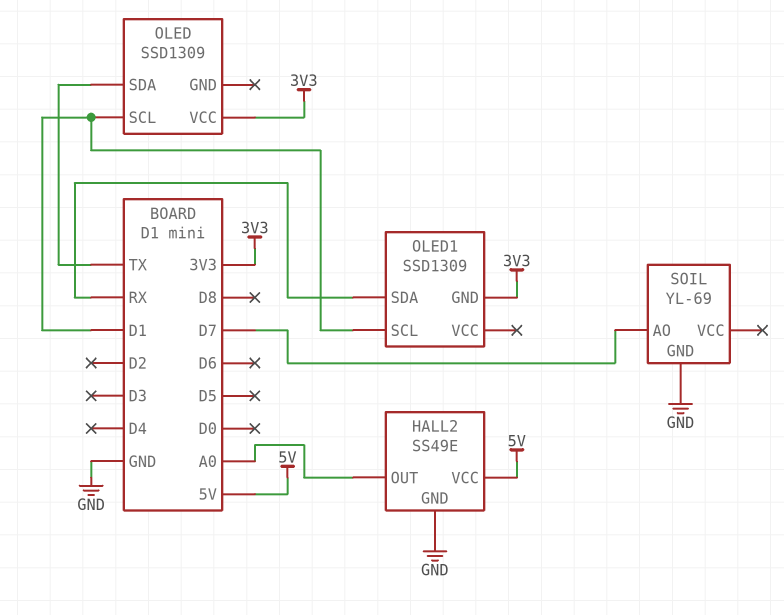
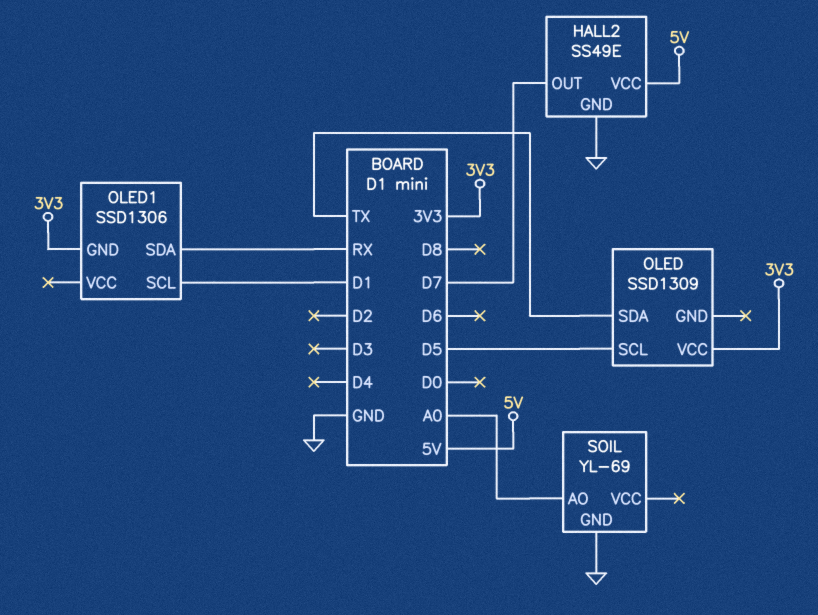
HALL2 pin OUT: A0 -> D7
OLED pin SCL: D1 -> D5
OLED1: SSD1309 -> SSD1306
SOIL pin AO: D7 -> A0

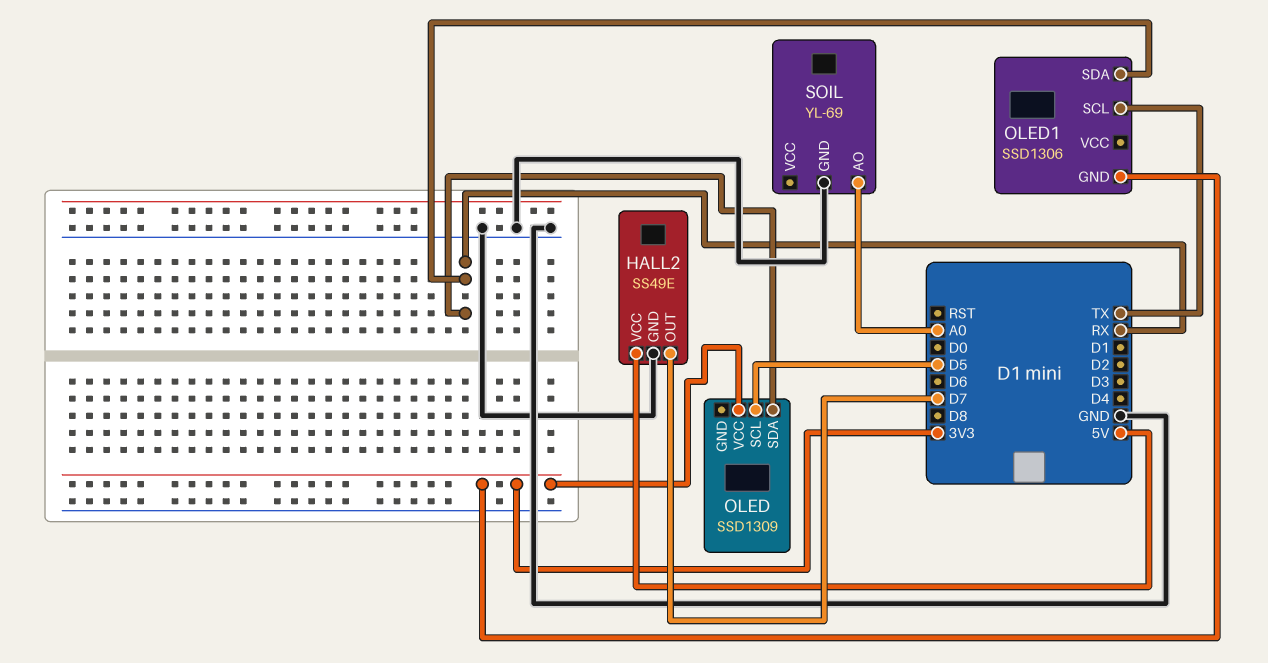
OLED pin SDA: TX -> RX
OLED1 pin SCL: D1 -> TX

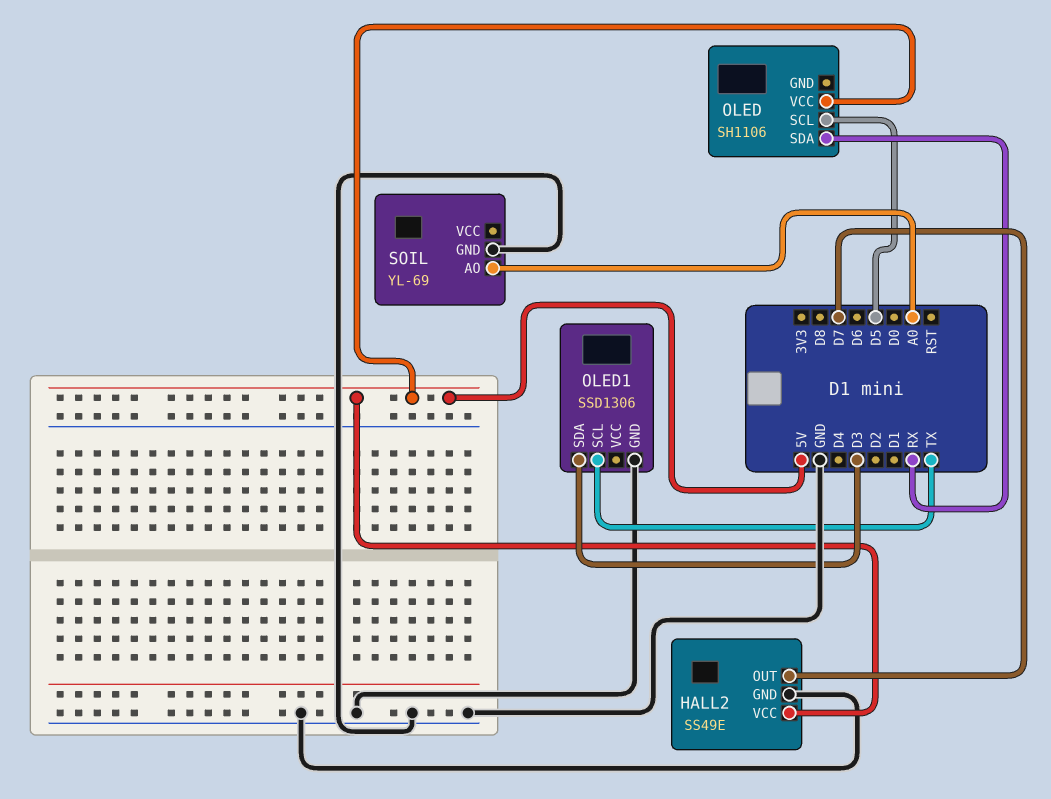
OLED: SSD1309 -> SH1106
OLED pin VCC: 3V3 -> 5V
OLED1 pin GND: 3V3 -> GND
OLED1 pin SDA: RX -> D3

